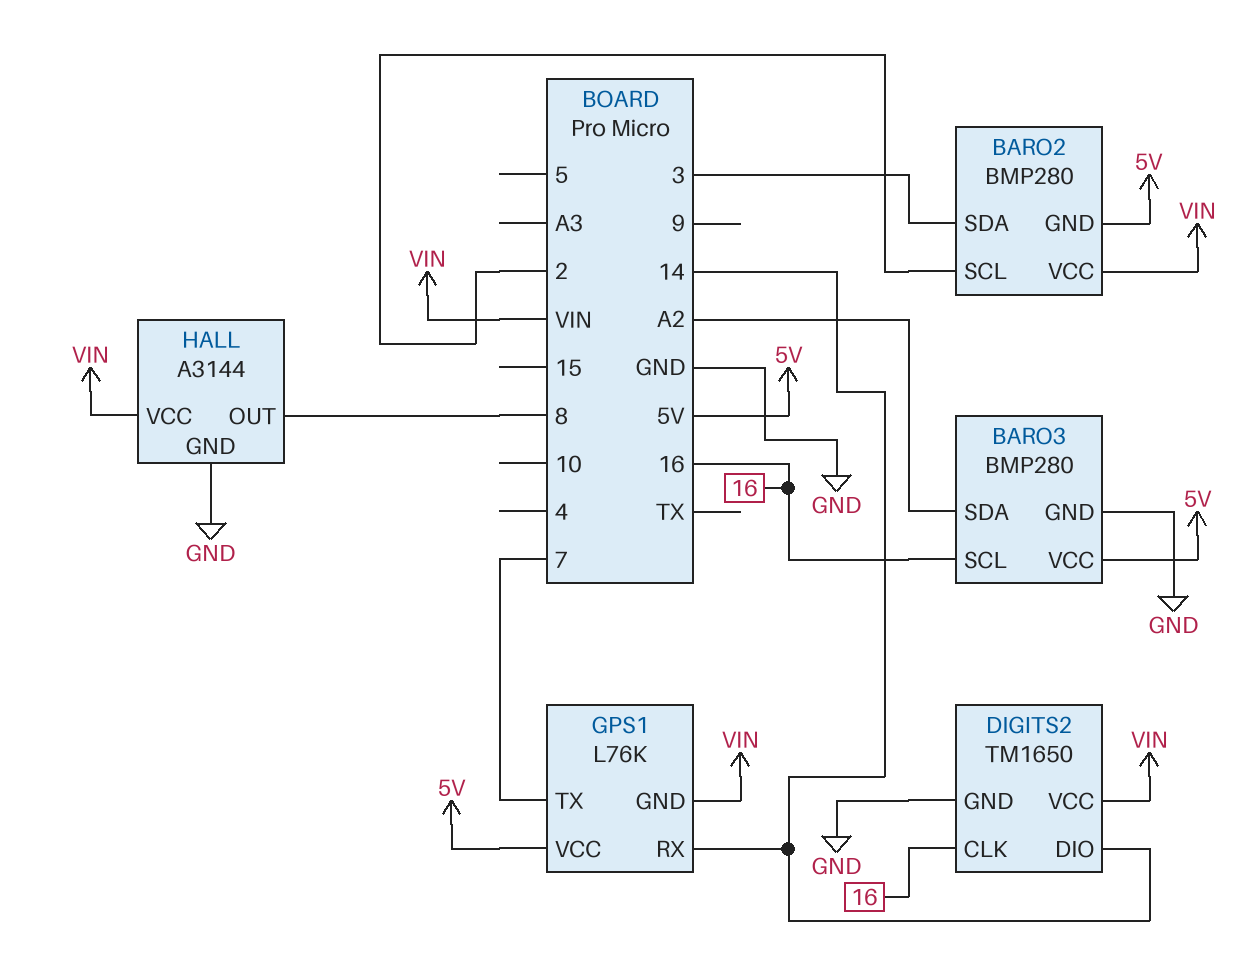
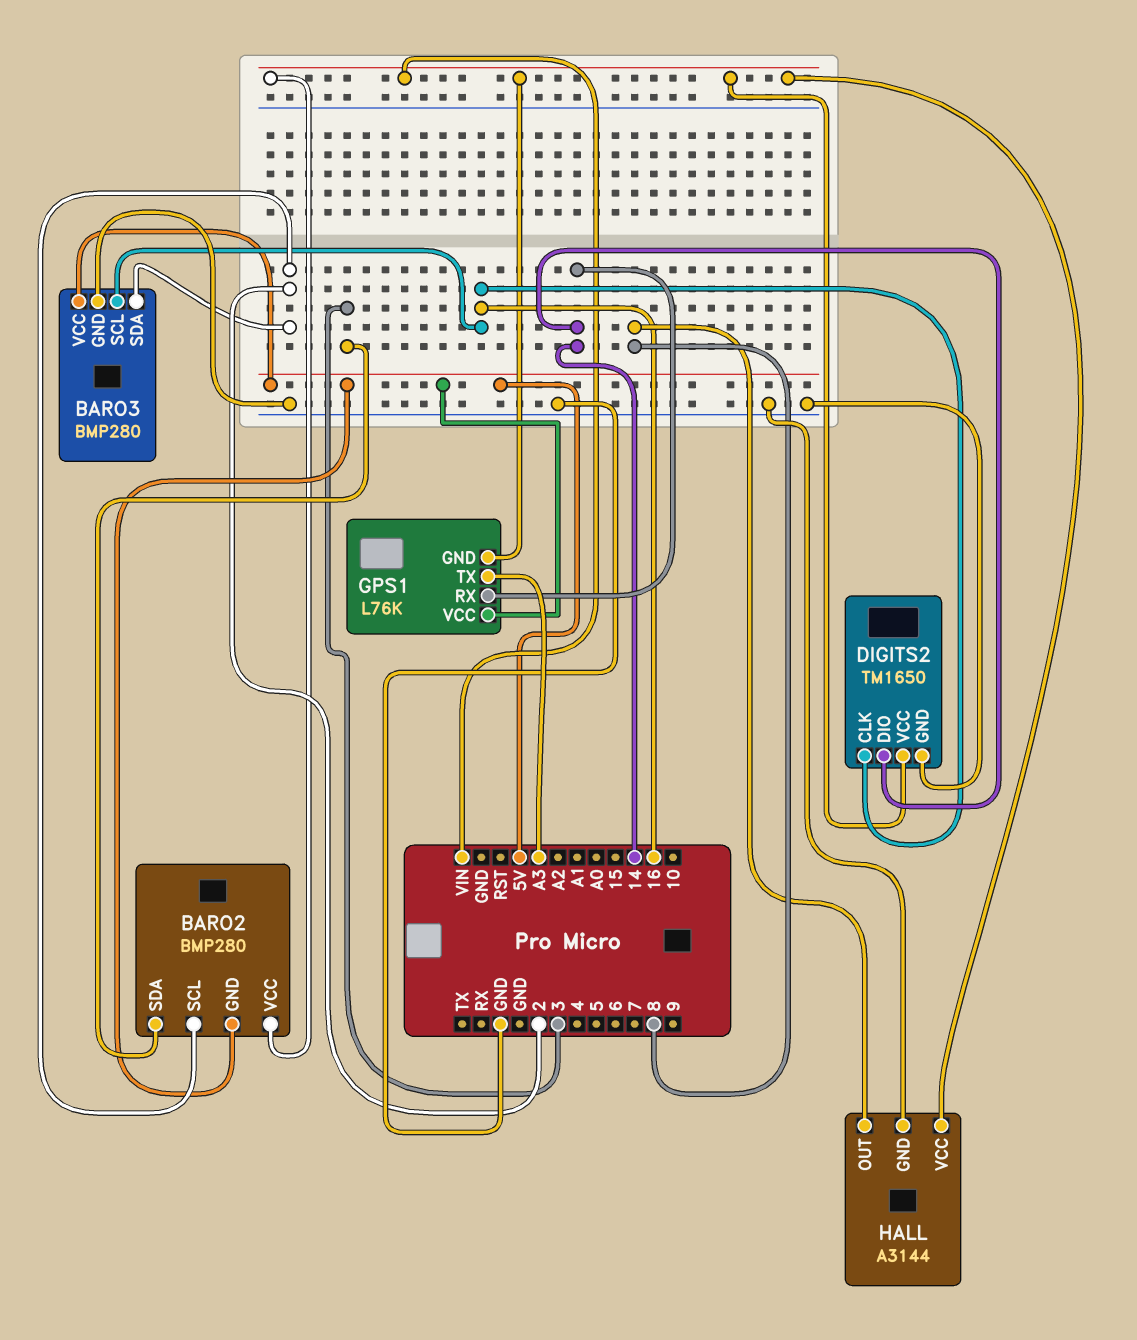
BARO3 pin SDA: A2 -> 2
GPS1 pin TX: 7 -> A3

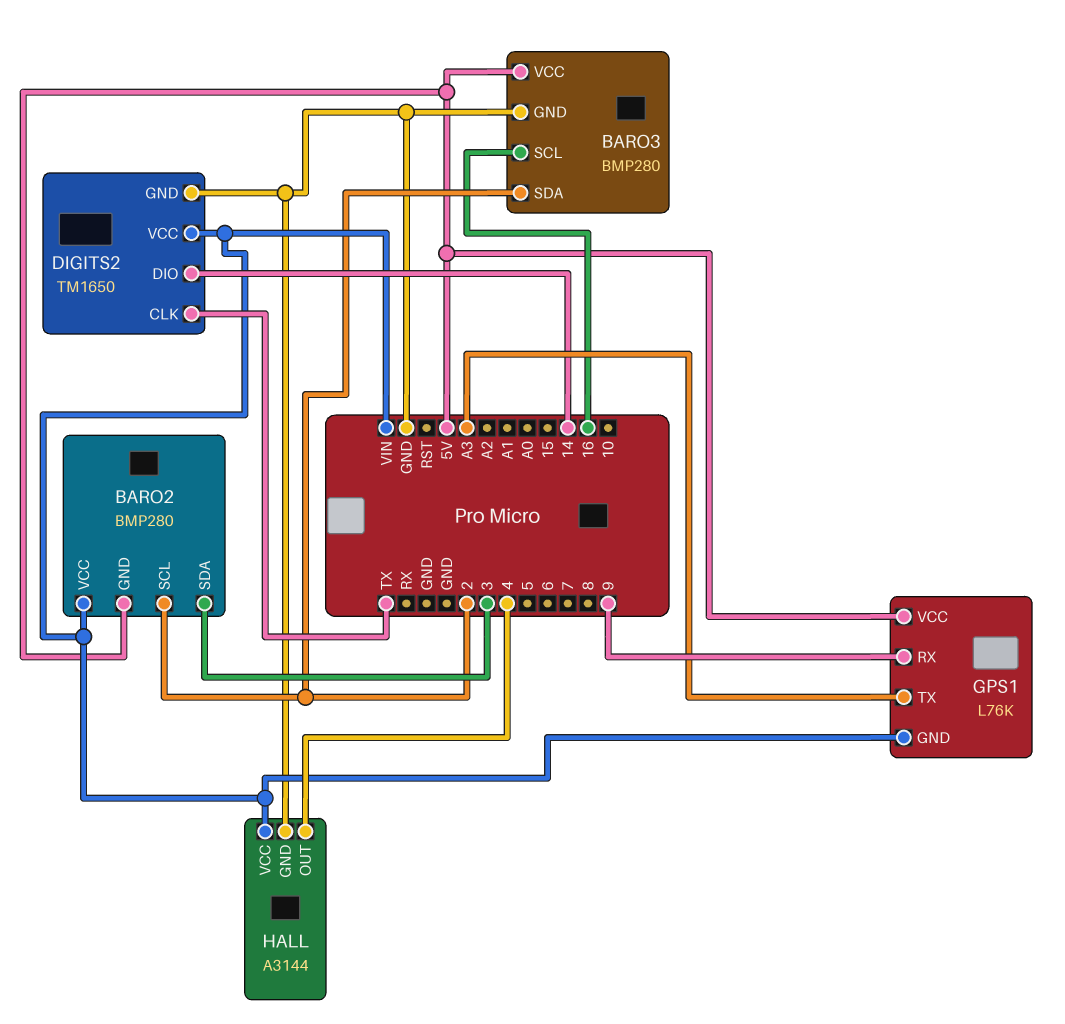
DIGITS2 pin CLK: 16 -> TX
GPS1 pin RX: 14 -> 9
HALL pin OUT: 8 -> 4

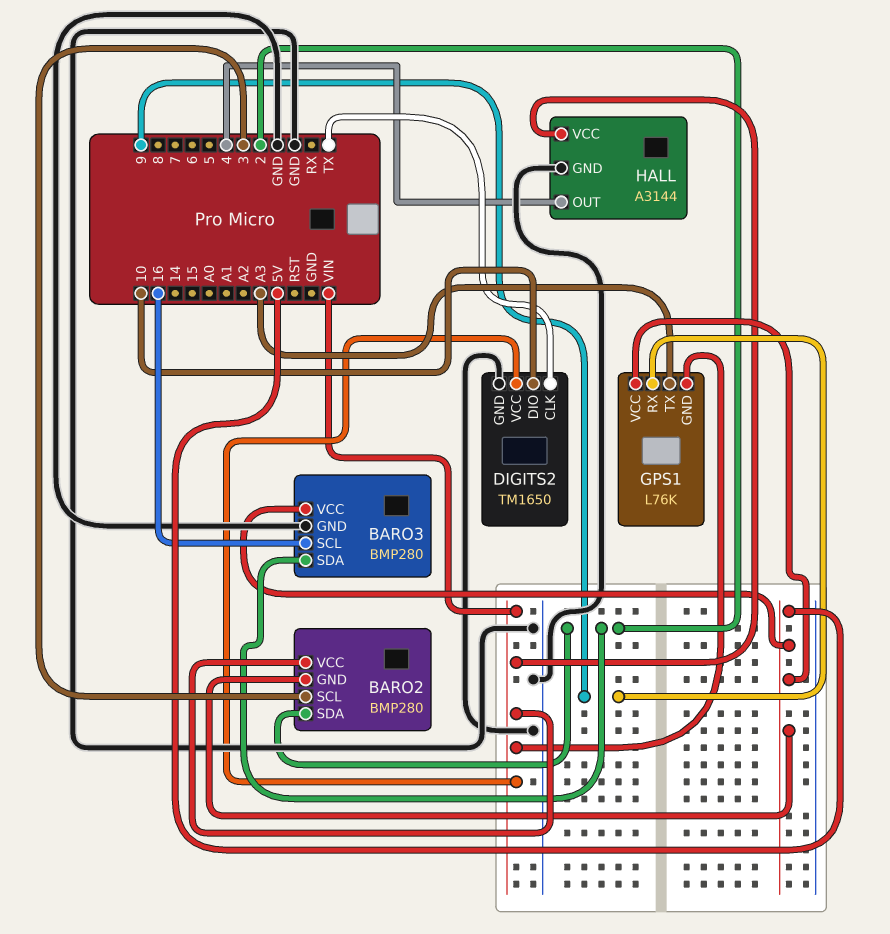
BARO2 pin SCL: 2 -> 3
BARO2 pin SDA: 3 -> 2
DIGITS2 pin DIO: 14 -> 10

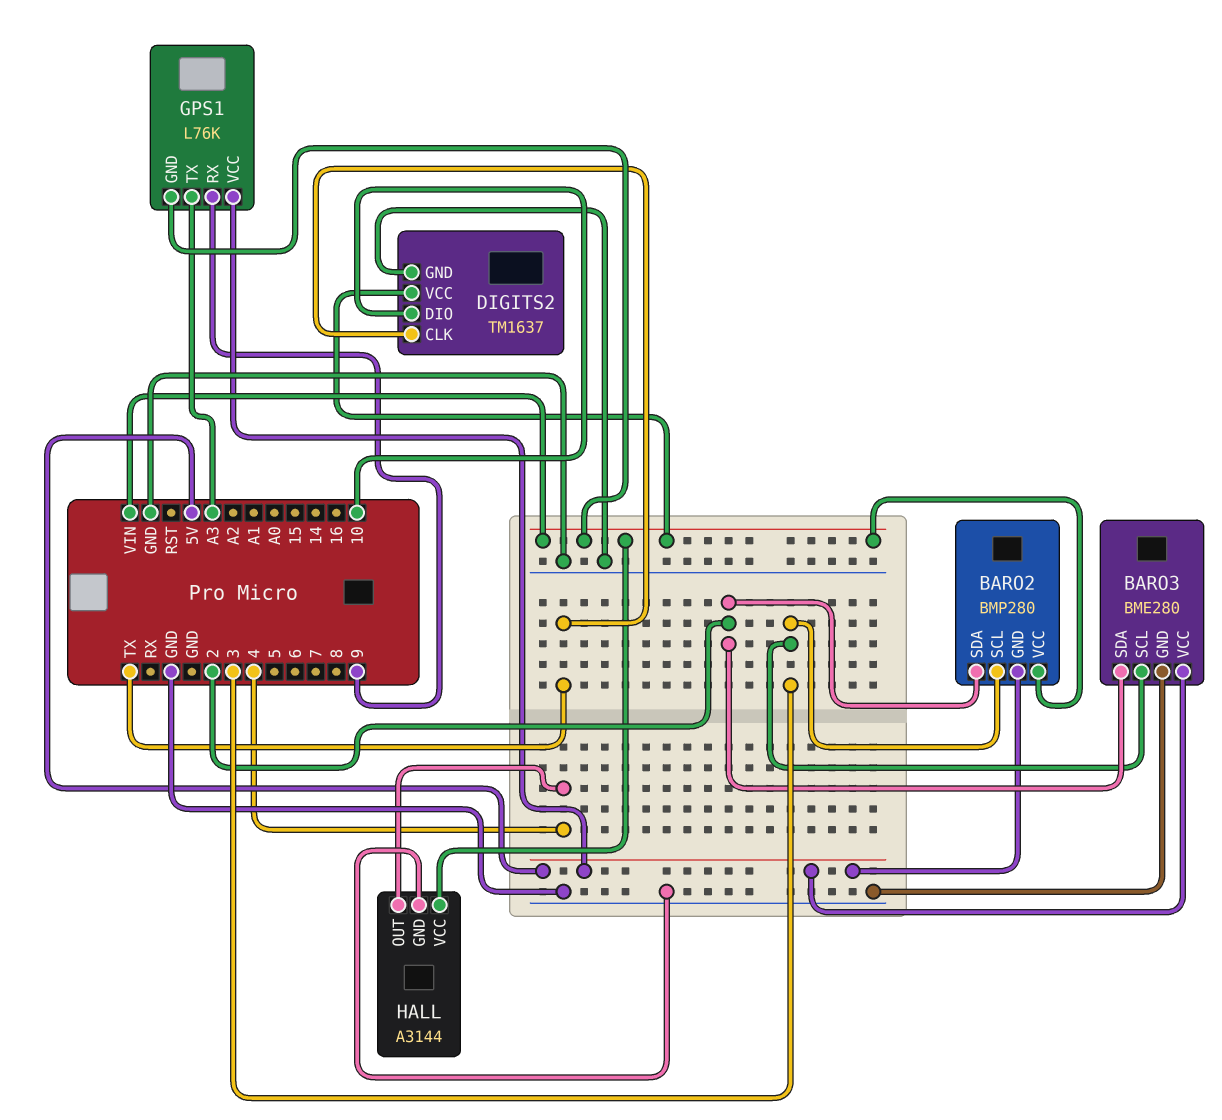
BARO3: BMP280 -> BME280
BARO3 pin SCL: 16 -> 3
DIGITS2: TM1650 -> TM1637

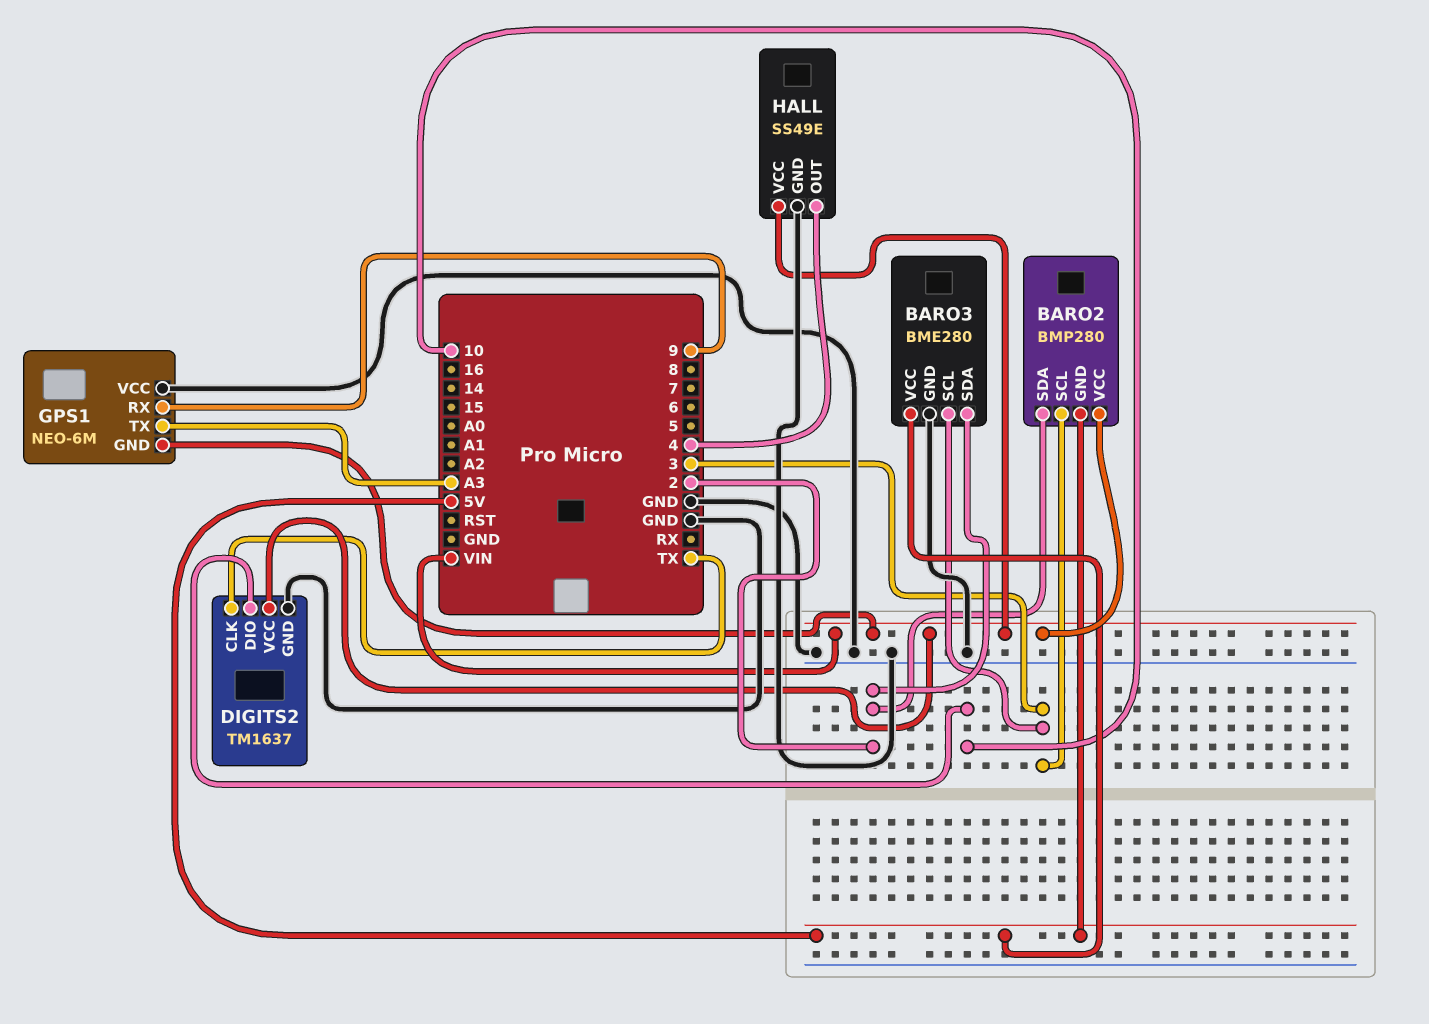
GPS1: L76K -> NEO-6M
GPS1 pin VCC: 5V -> GND
HALL: A3144 -> SS49E

